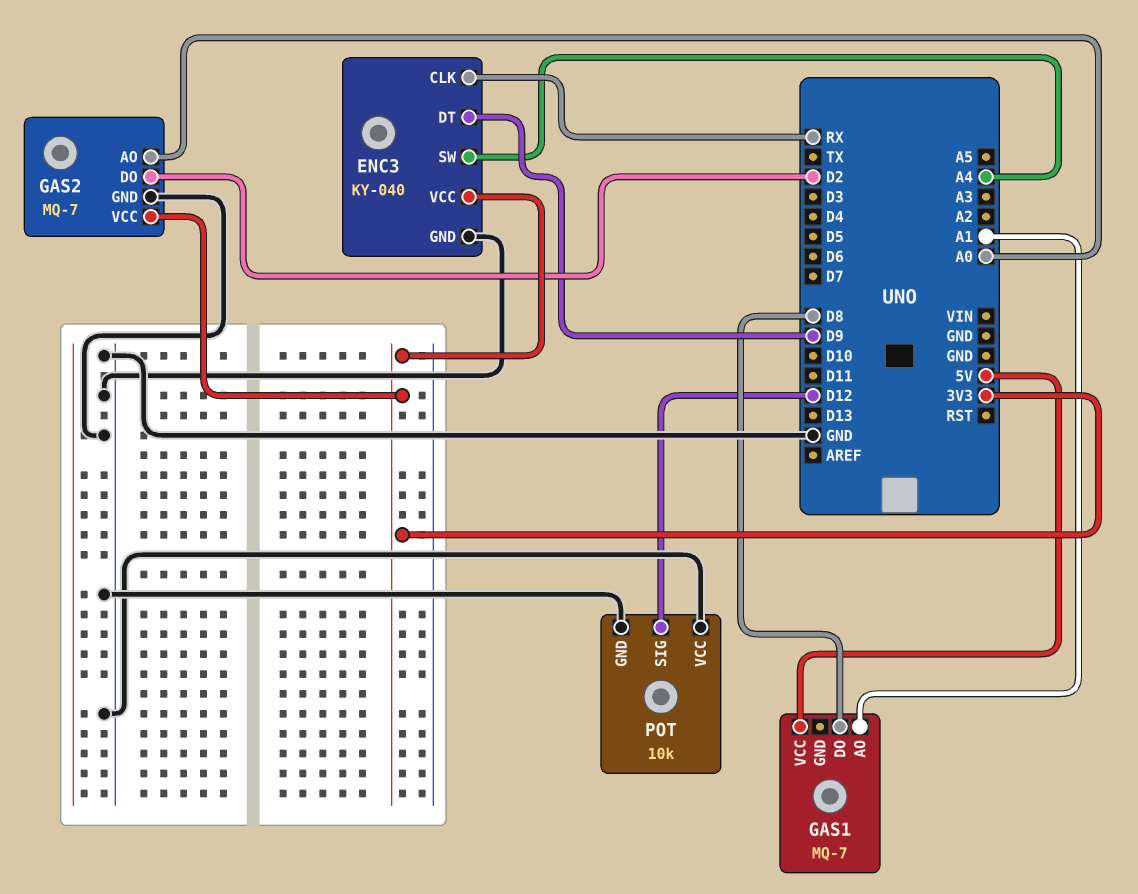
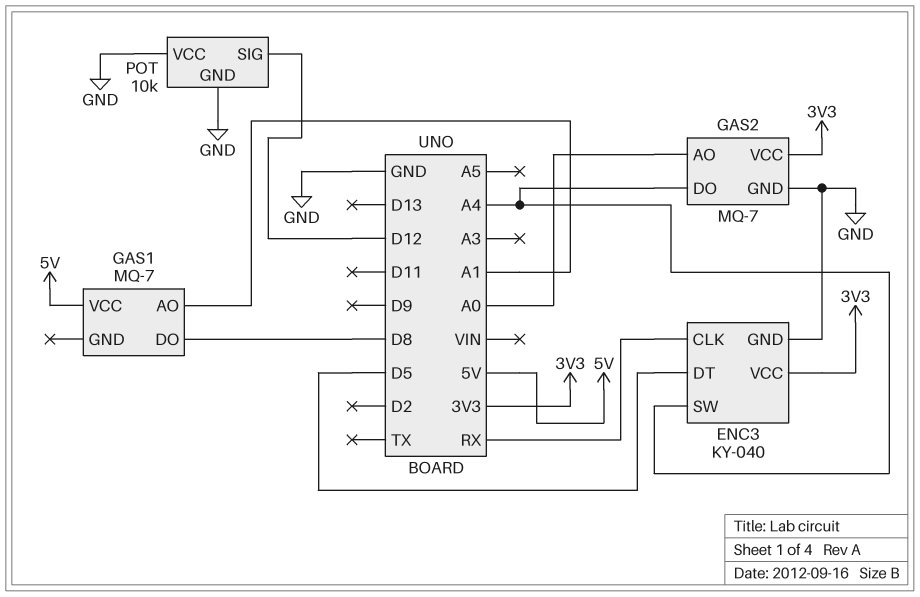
ENC3 pin DT: D9 -> D5
GAS2 pin DO: D2 -> A4

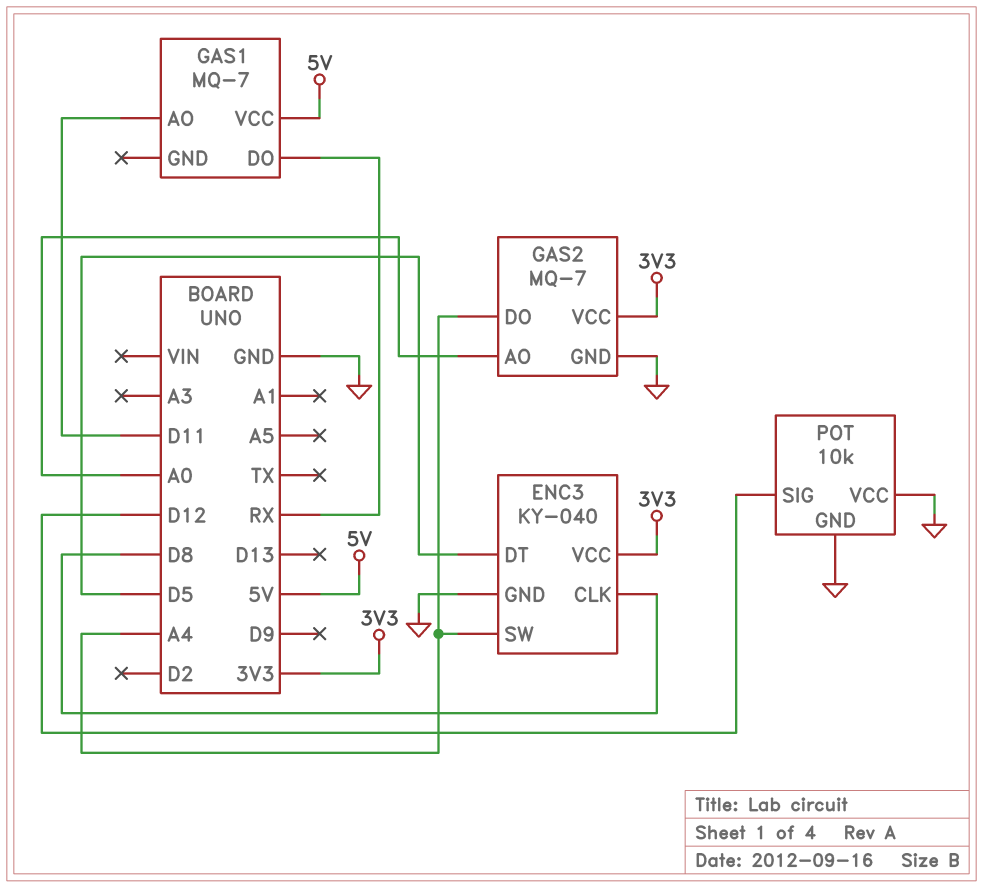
ENC3 pin CLK: RX -> D8
GAS1 pin AO: A1 -> D11
GAS1 pin DO: D8 -> RX

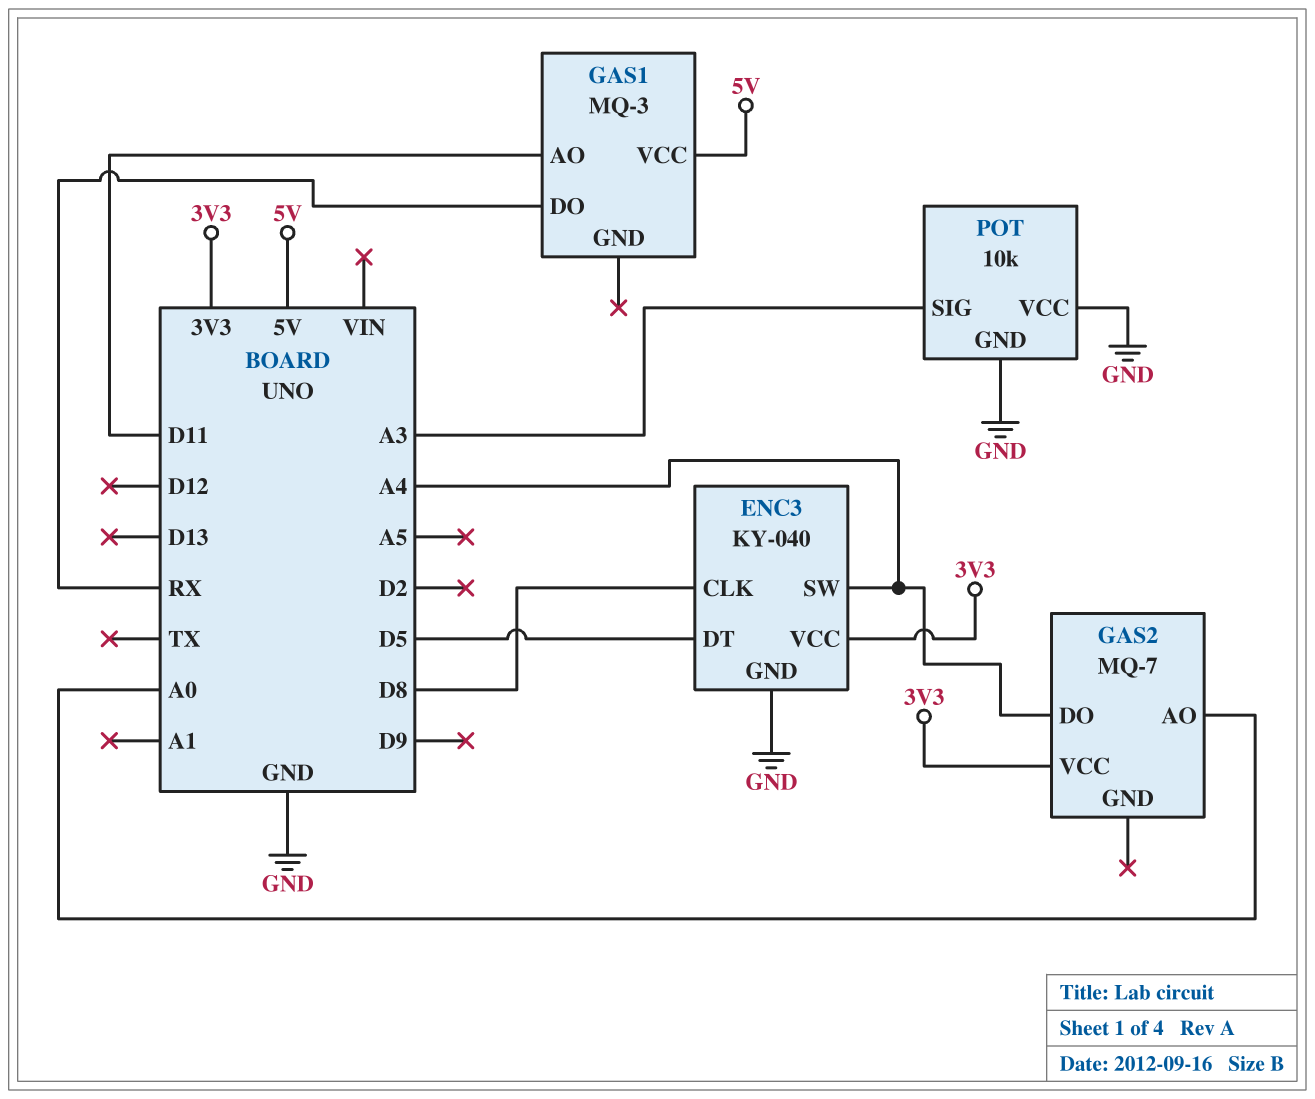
GAS1: MQ-7 -> MQ-3
GAS2 pin GND: GND -> none
POT pin SIG: D12 -> A3

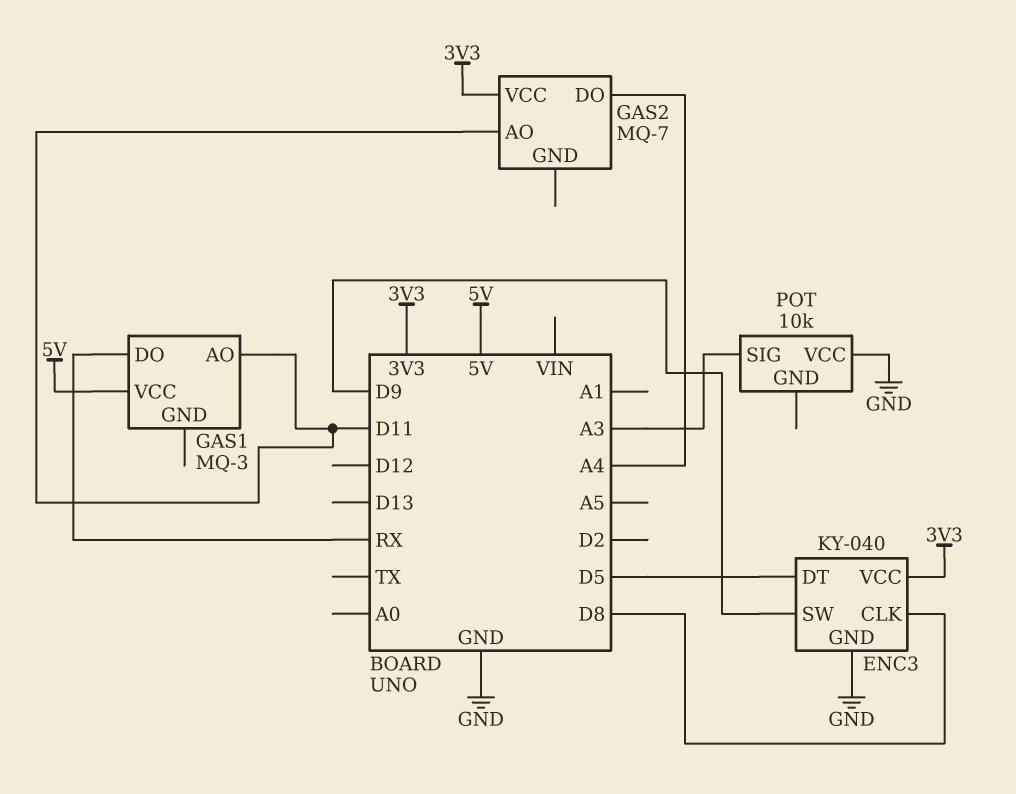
ENC3 pin SW: A4 -> D9
GAS2 pin AO: A0 -> D11
POT pin GND: GND -> none

